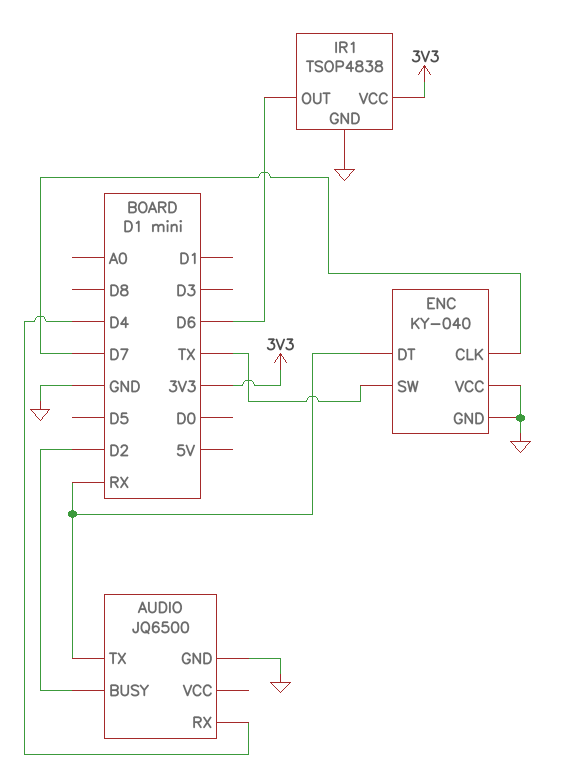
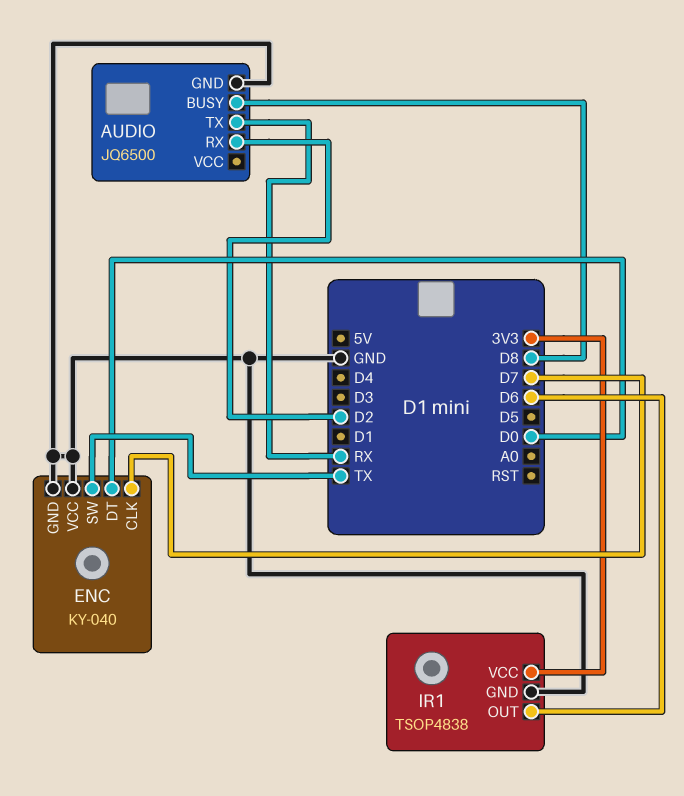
AUDIO pin BUSY: D2 -> D8
AUDIO pin RX: D4 -> D2
ENC pin DT: RX -> D0

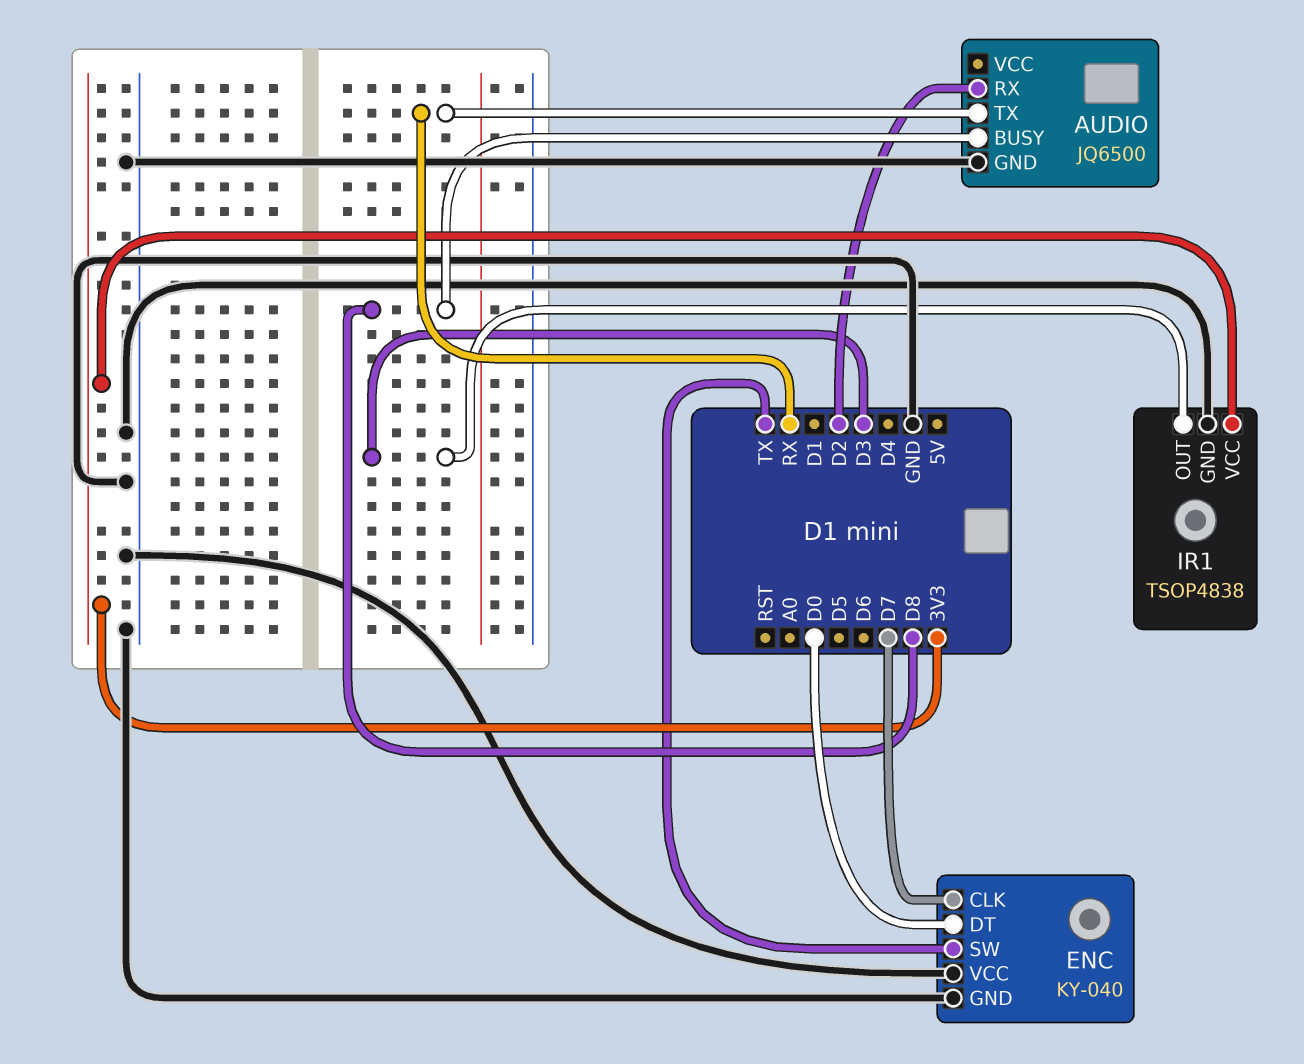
IR1 pin OUT: D6 -> D3

